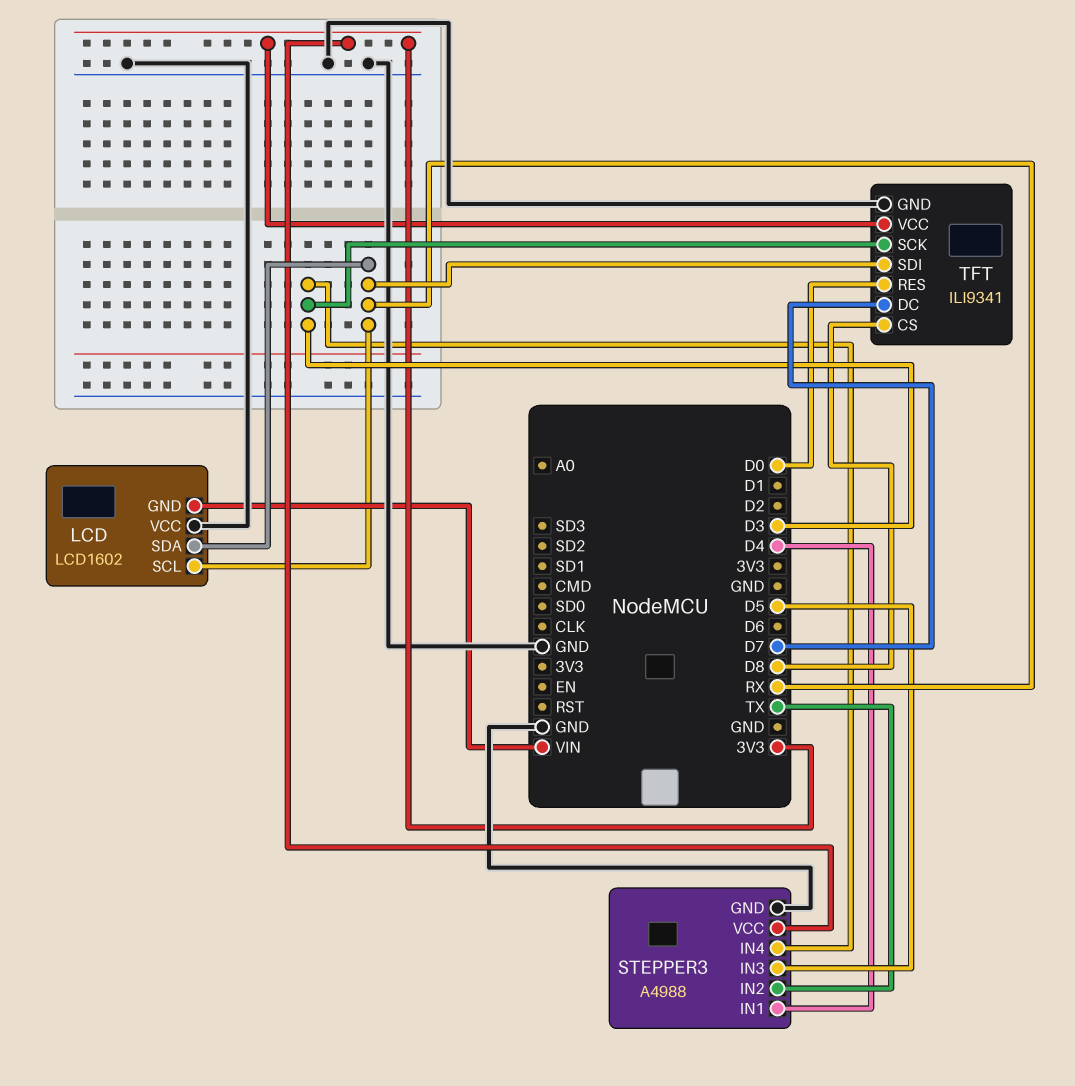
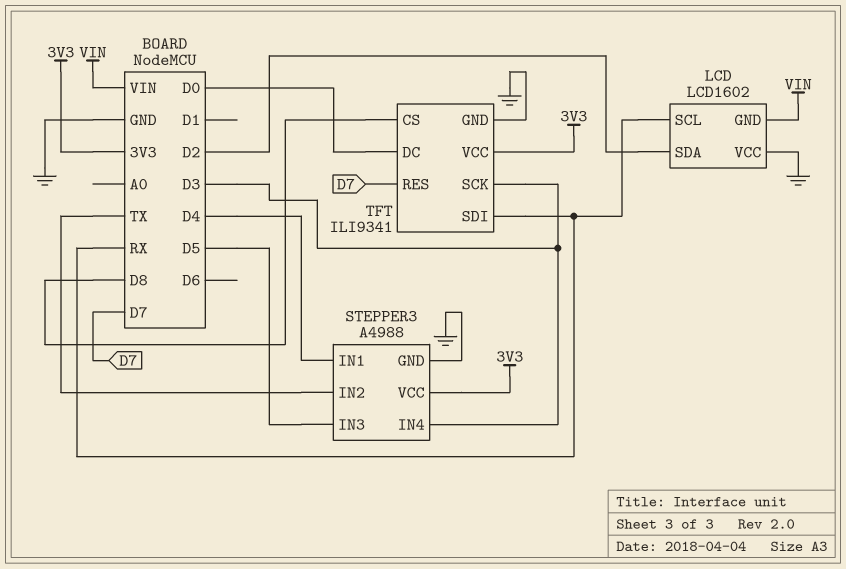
LCD pin SDA: RX -> D2
TFT pin DC: D7 -> D0
TFT pin RES: D0 -> D7

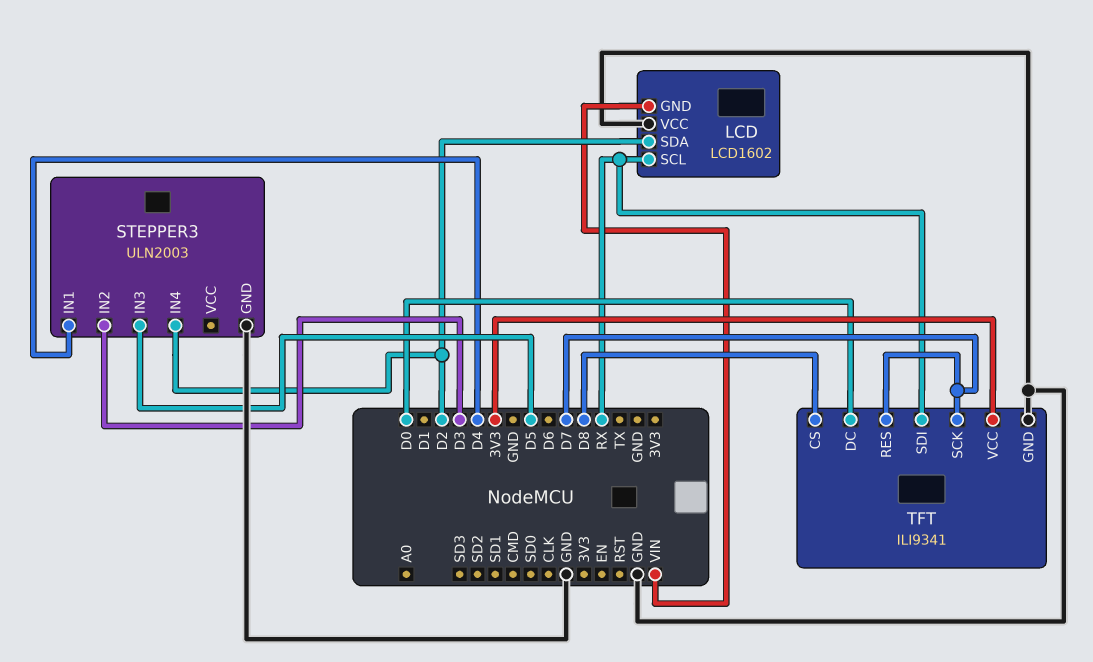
STEPPER3: A4988 -> ULN2003
STEPPER3 pin IN2: TX -> D3
STEPPER3 pin IN4: D3 -> D2
STEPPER3 pin VCC: 3V3 -> none
TFT pin SCK: D3 -> D7

